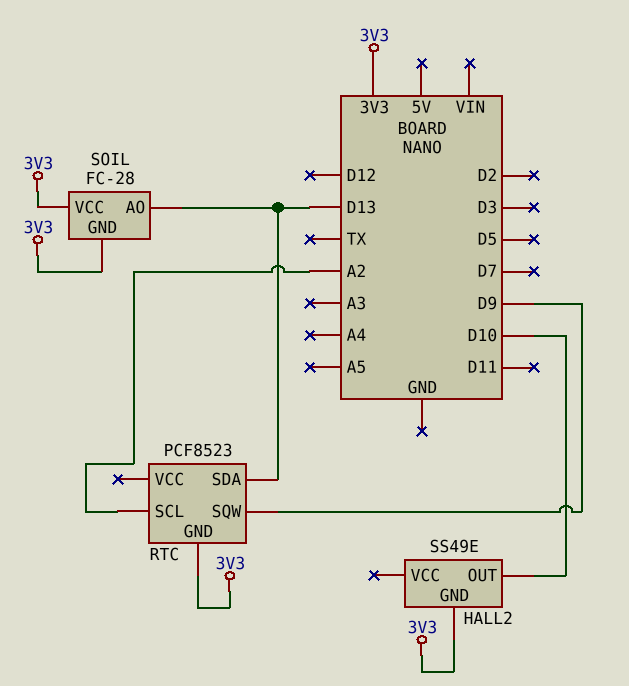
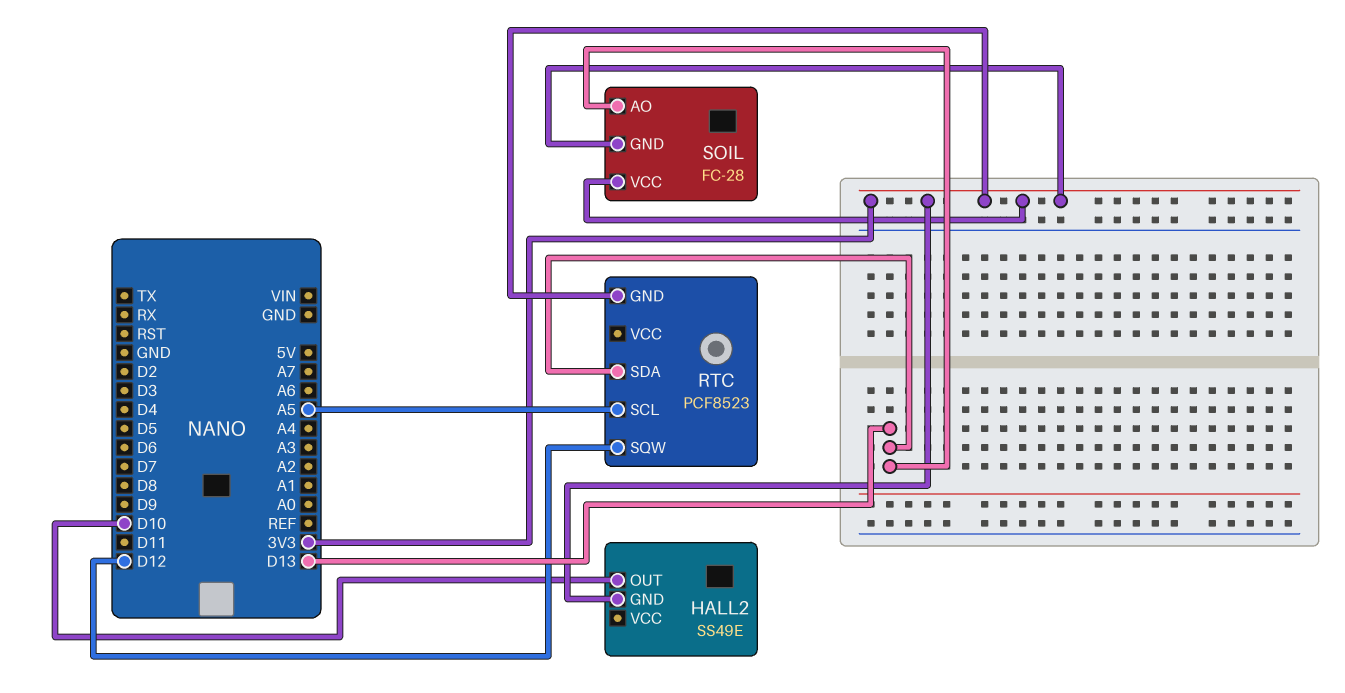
RTC pin SCL: A2 -> A5
RTC pin SQW: D9 -> D12

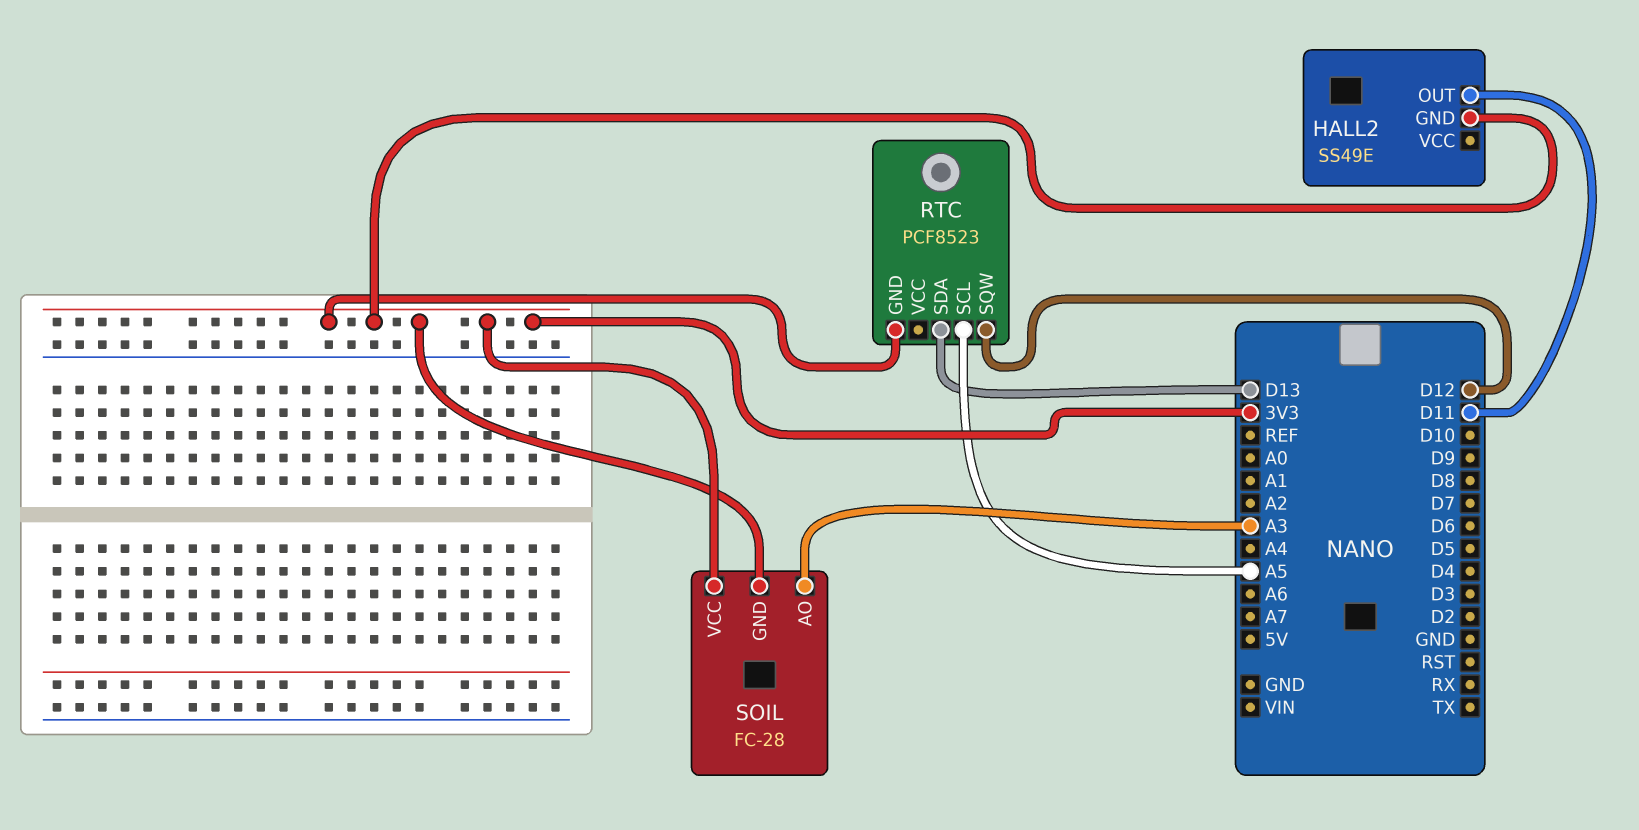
HALL2 pin OUT: D10 -> D11
SOIL pin AO: D13 -> A3

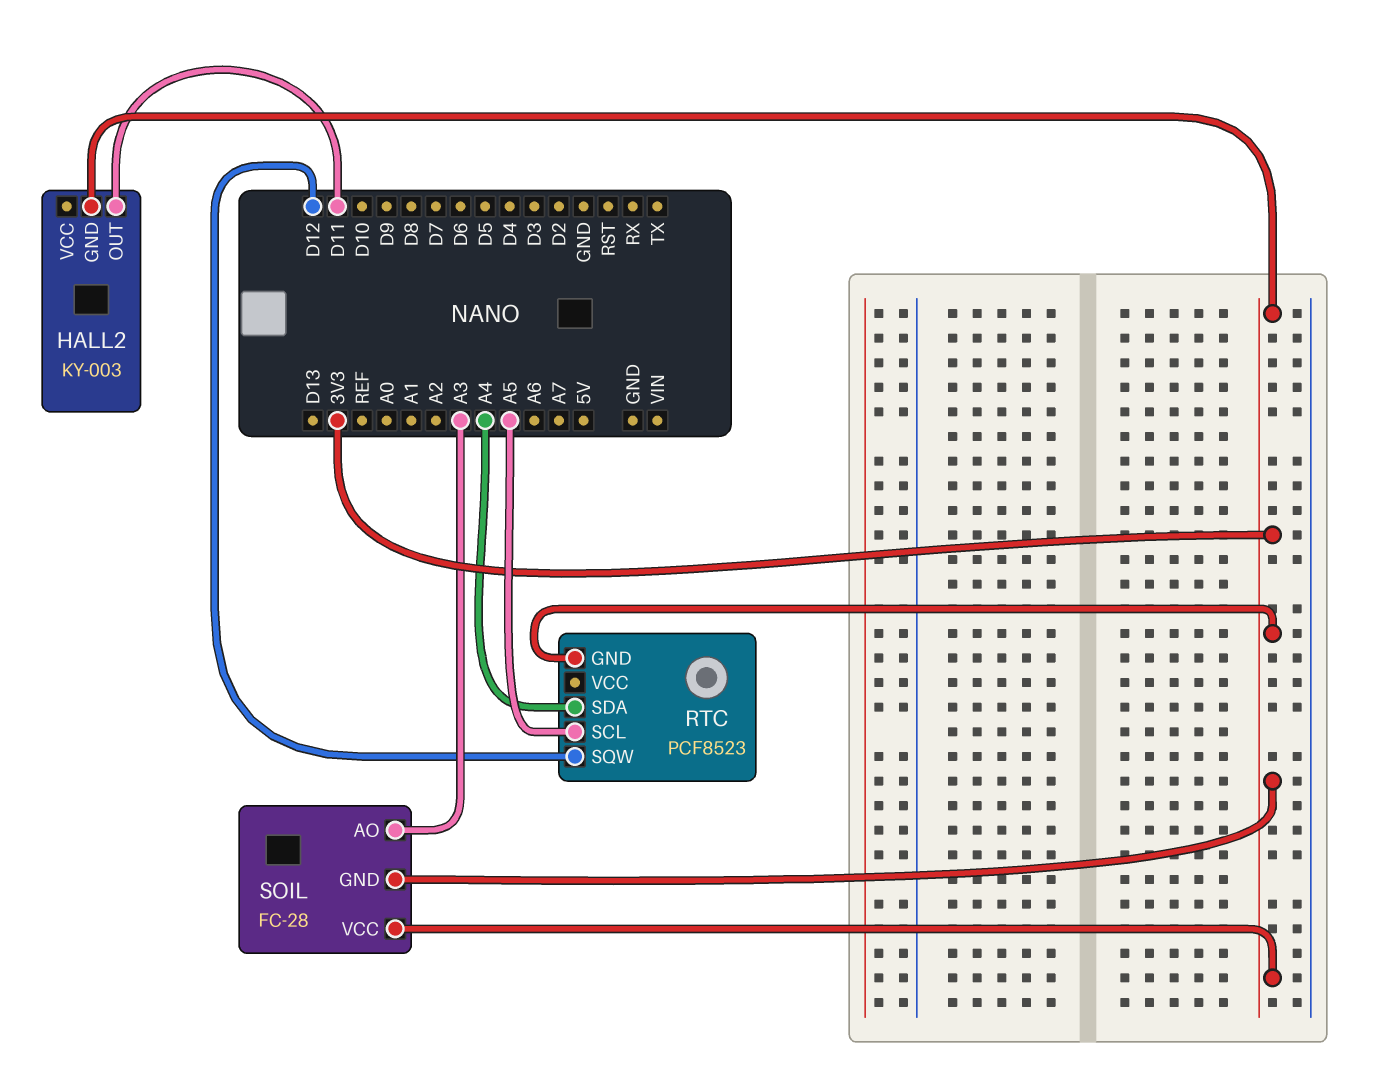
HALL2: SS49E -> KY-003
RTC pin SDA: D13 -> A4

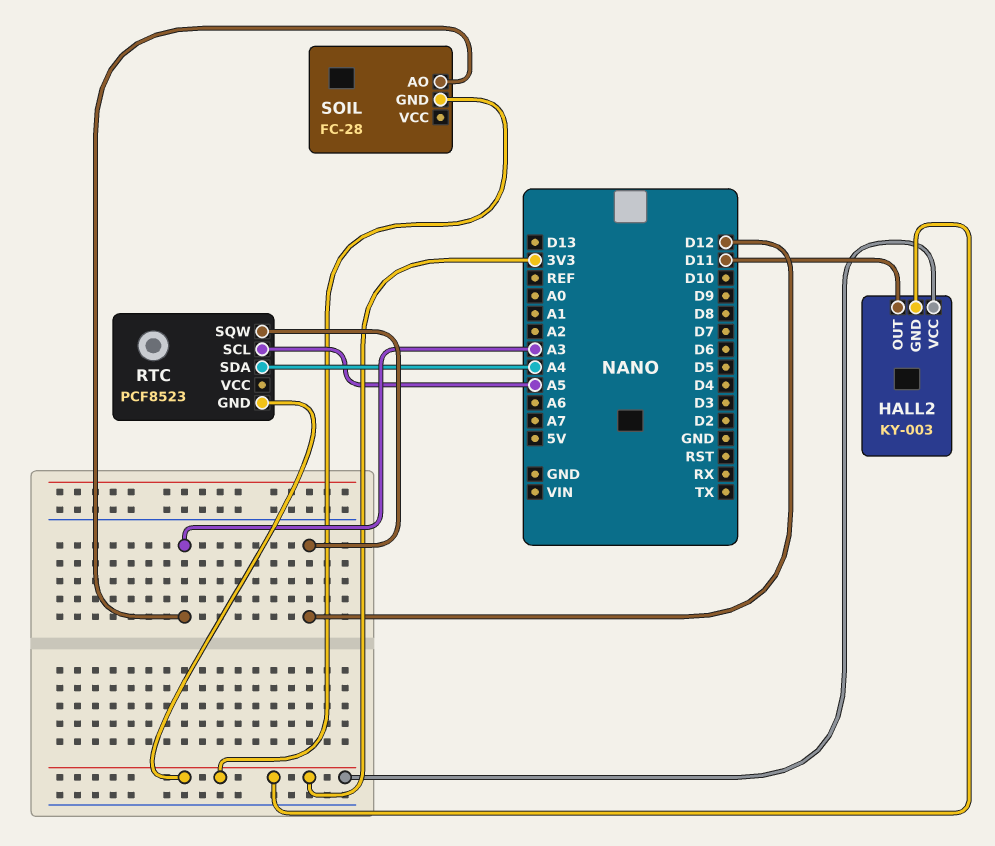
HALL2 pin VCC: none -> 3V3
SOIL pin VCC: 3V3 -> none

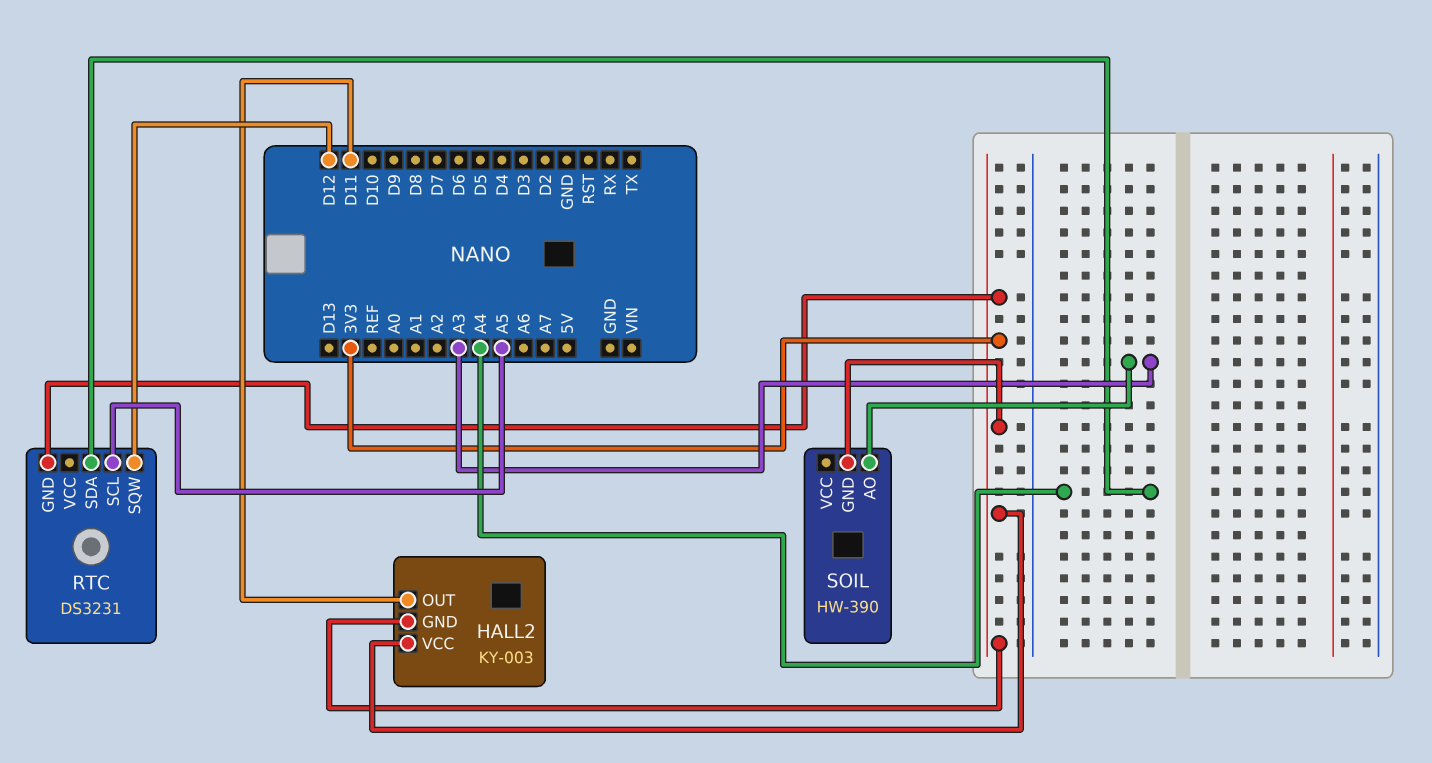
RTC: PCF8523 -> DS3231
SOIL: FC-28 -> HW-390

